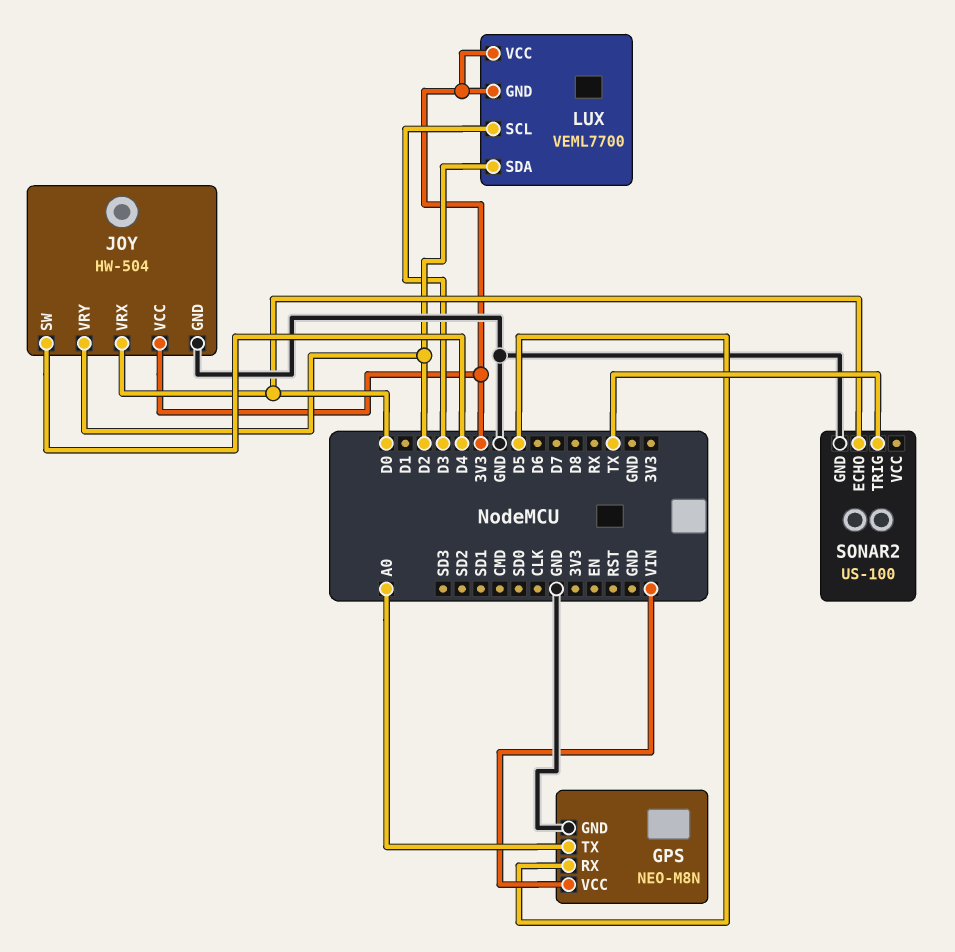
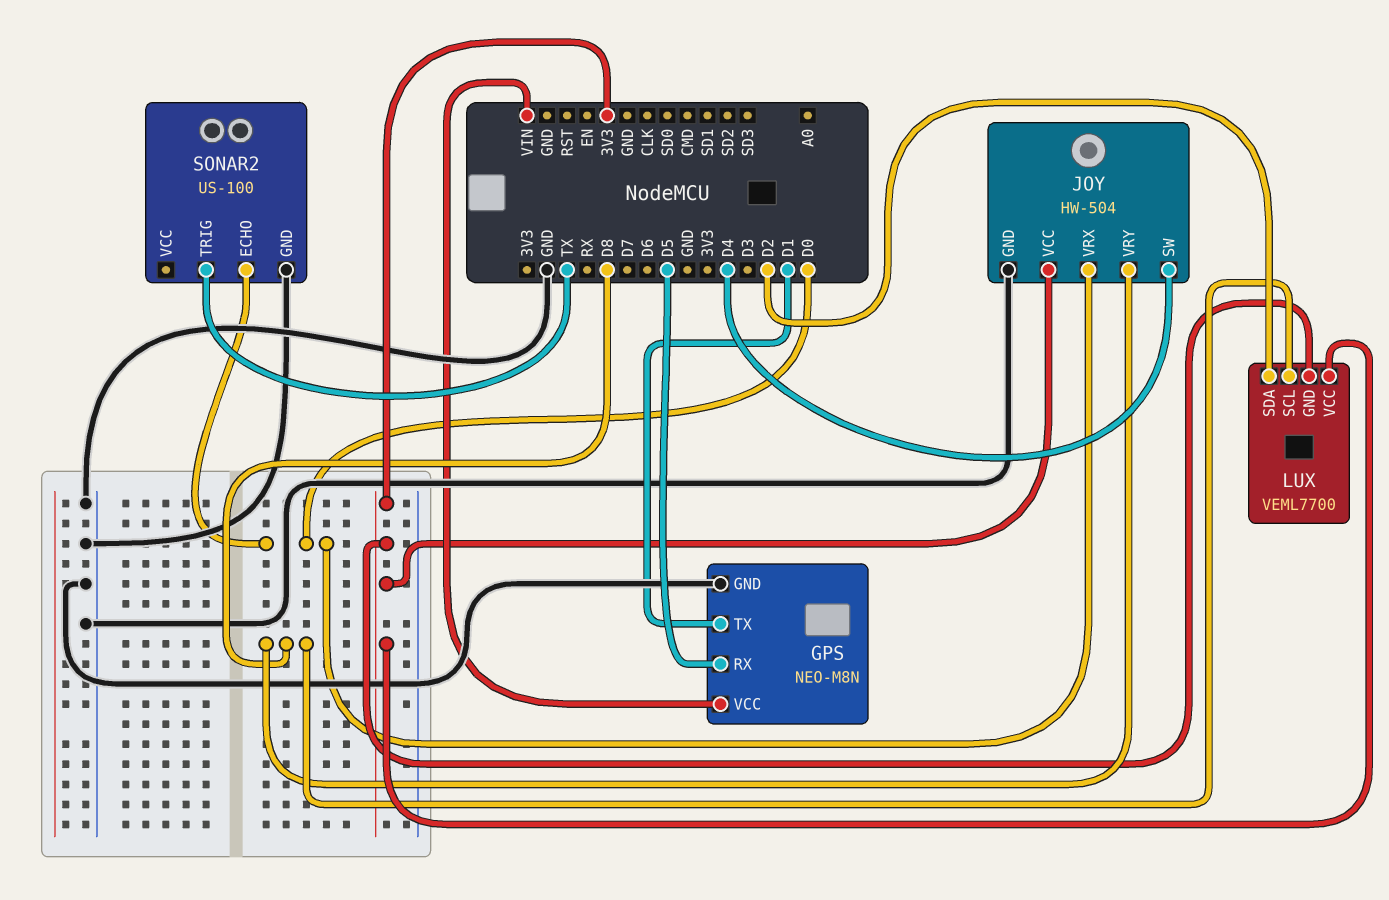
GPS pin TX: A0 -> D1
JOY pin VRY: D2 -> D8
LUX pin SCL: D3 -> D8

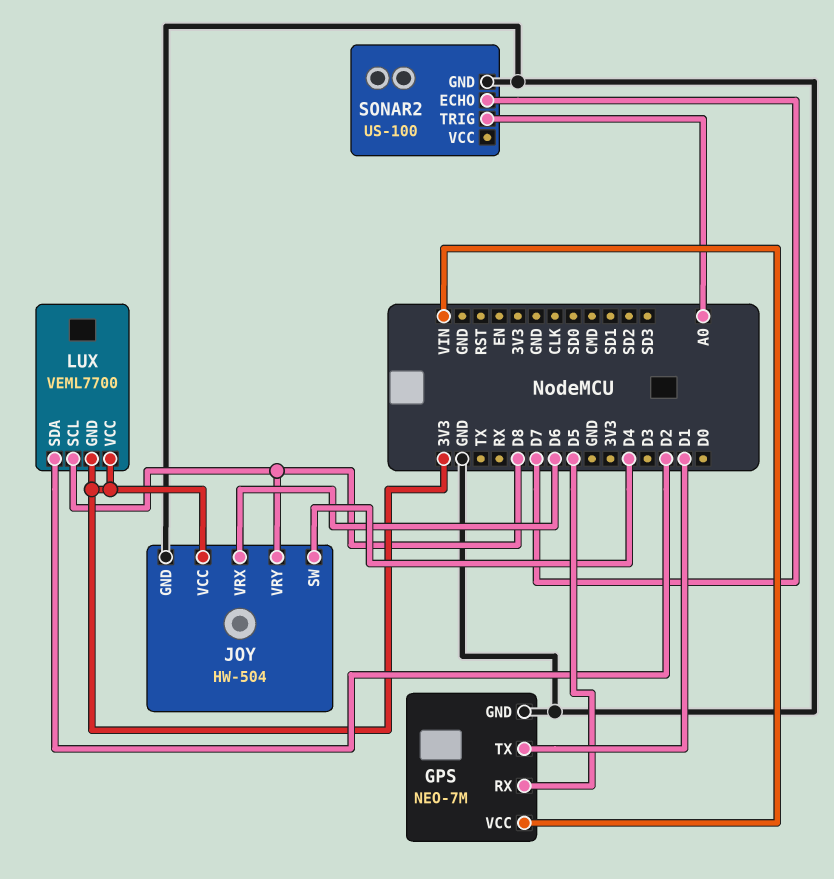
GPS: NEO-M8N -> NEO-7M
JOY pin VRX: D0 -> D6
SONAR2 pin ECHO: D0 -> D7
SONAR2 pin TRIG: TX -> A0

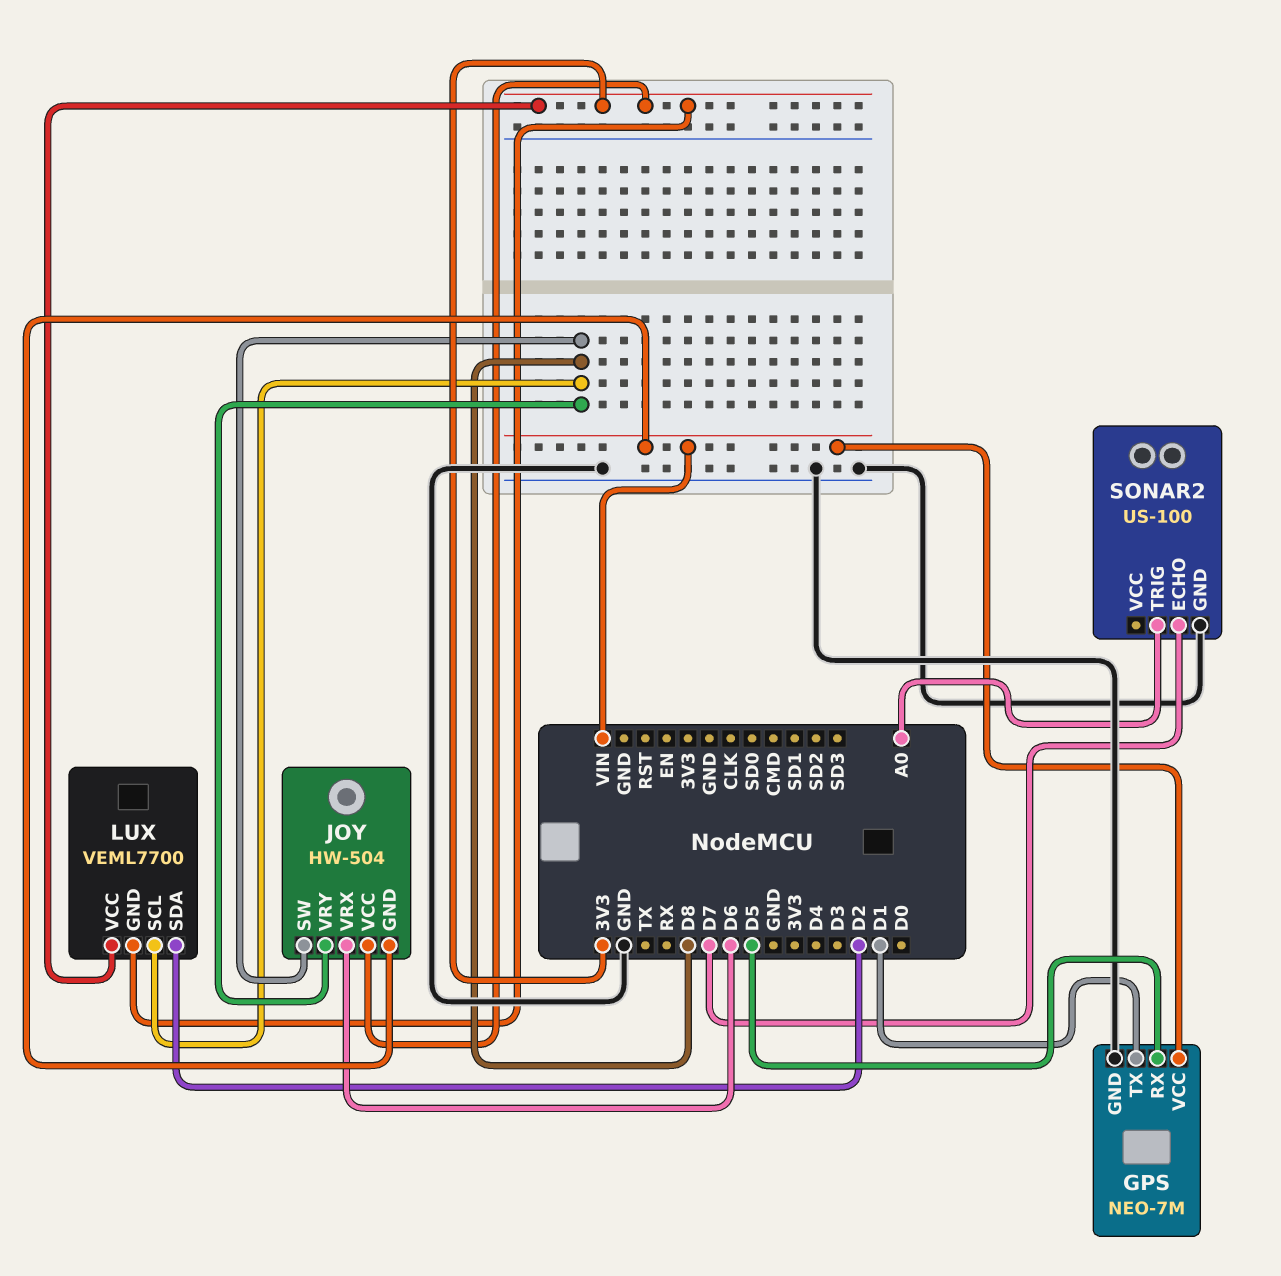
JOY pin GND: GND -> VIN
JOY pin SW: D4 -> D8

